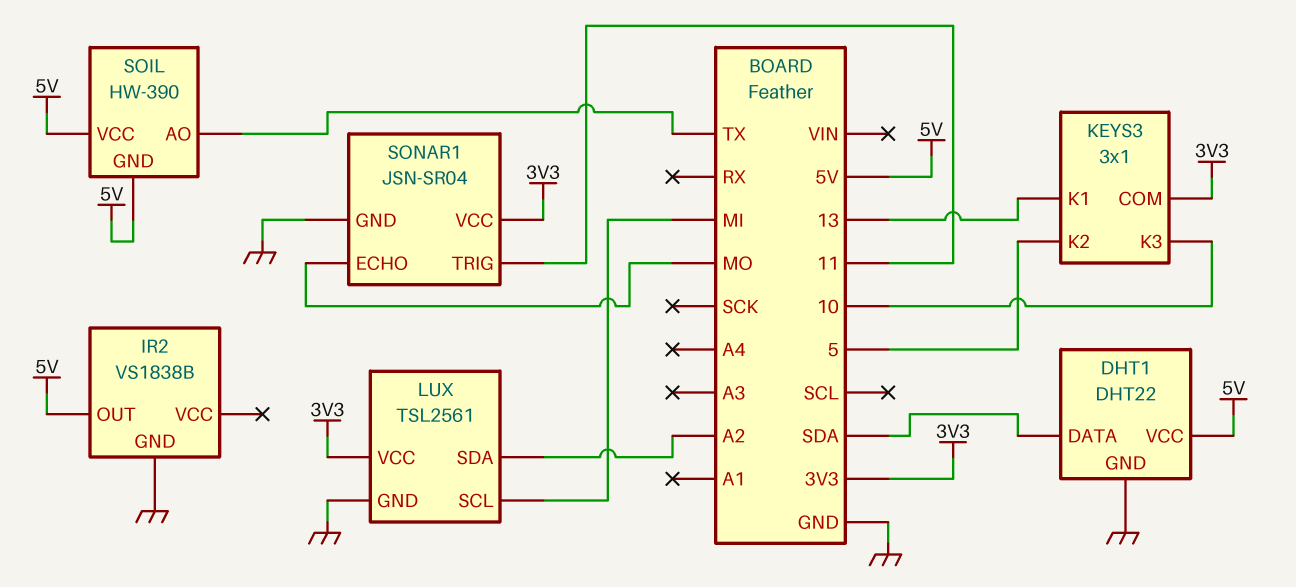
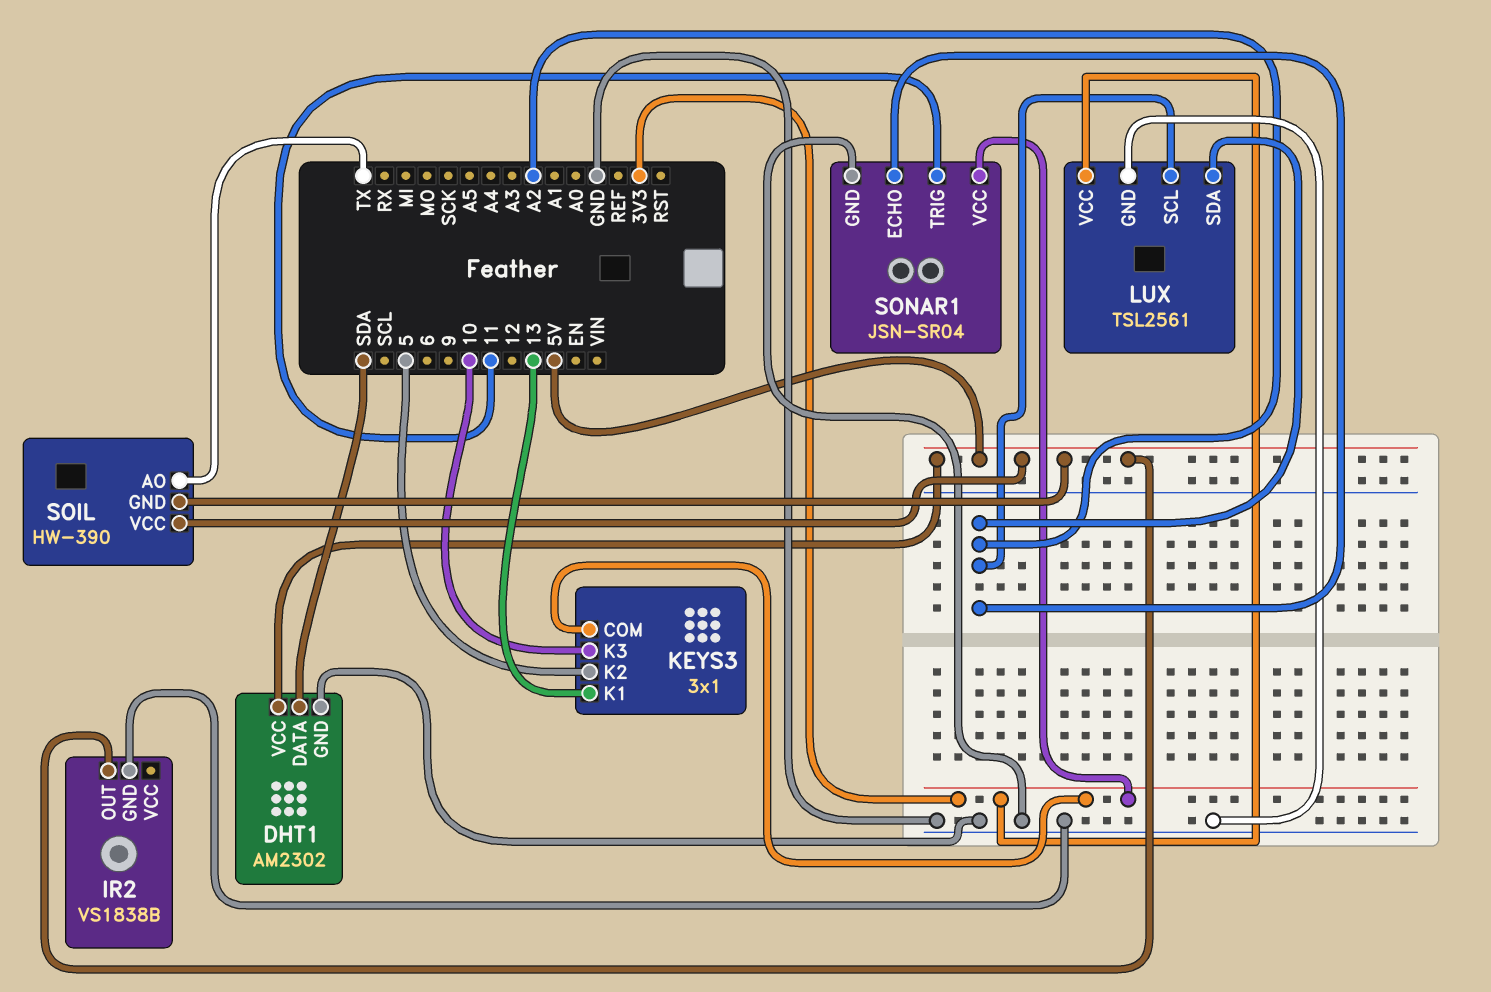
DHT1: DHT22 -> AM2302
LUX pin SCL: MI -> A2
SONAR1 pin ECHO: MO -> A2

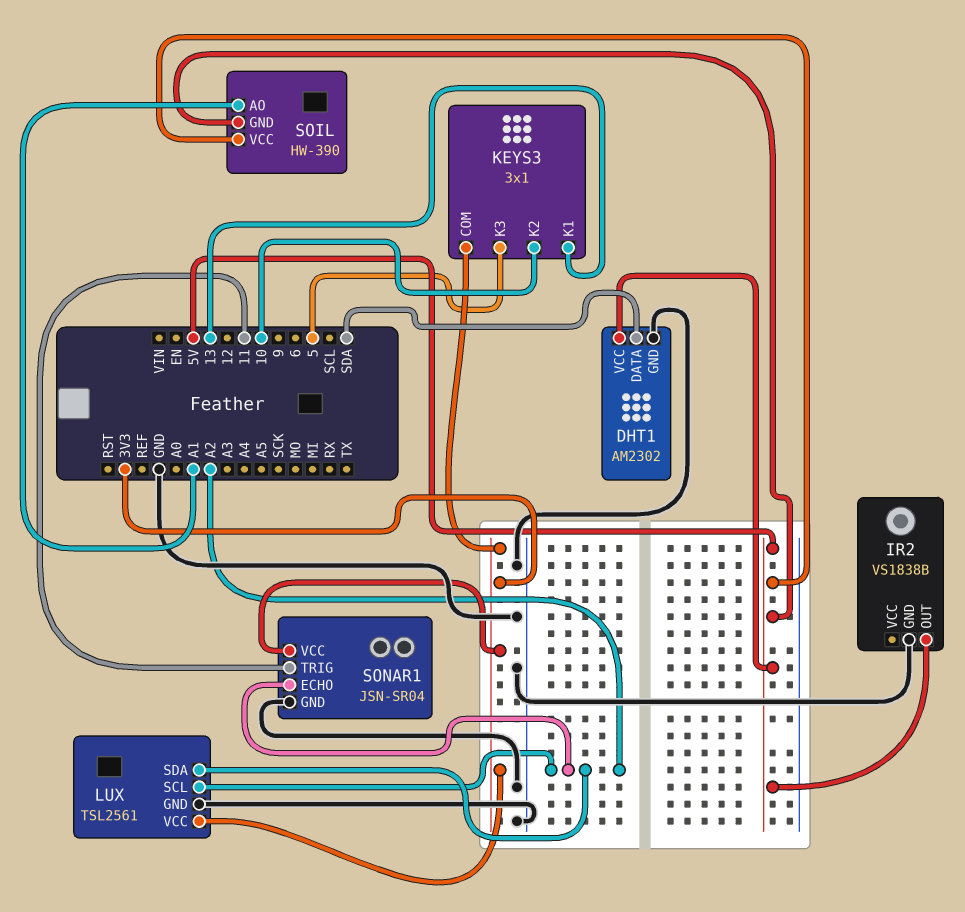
KEYS3 pin K2: 5 -> 10
KEYS3 pin K3: 10 -> 5
SOIL pin AO: TX -> A1

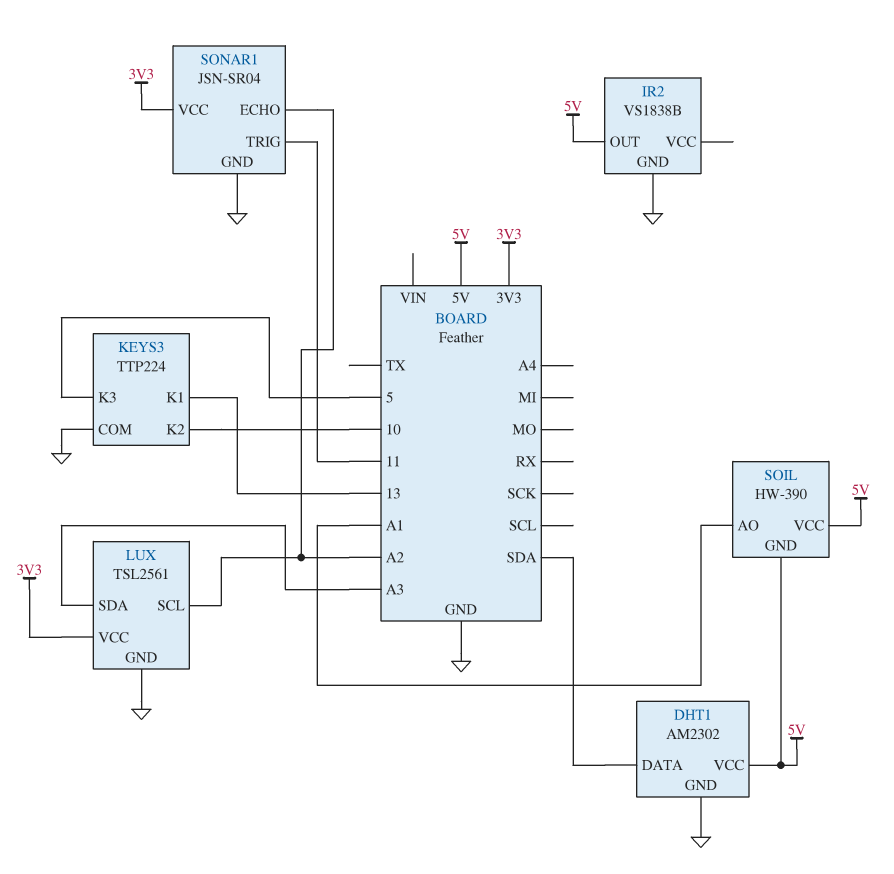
KEYS3: 3x1 -> TTP224
KEYS3 pin COM: 3V3 -> GND
LUX pin SDA: A2 -> A3

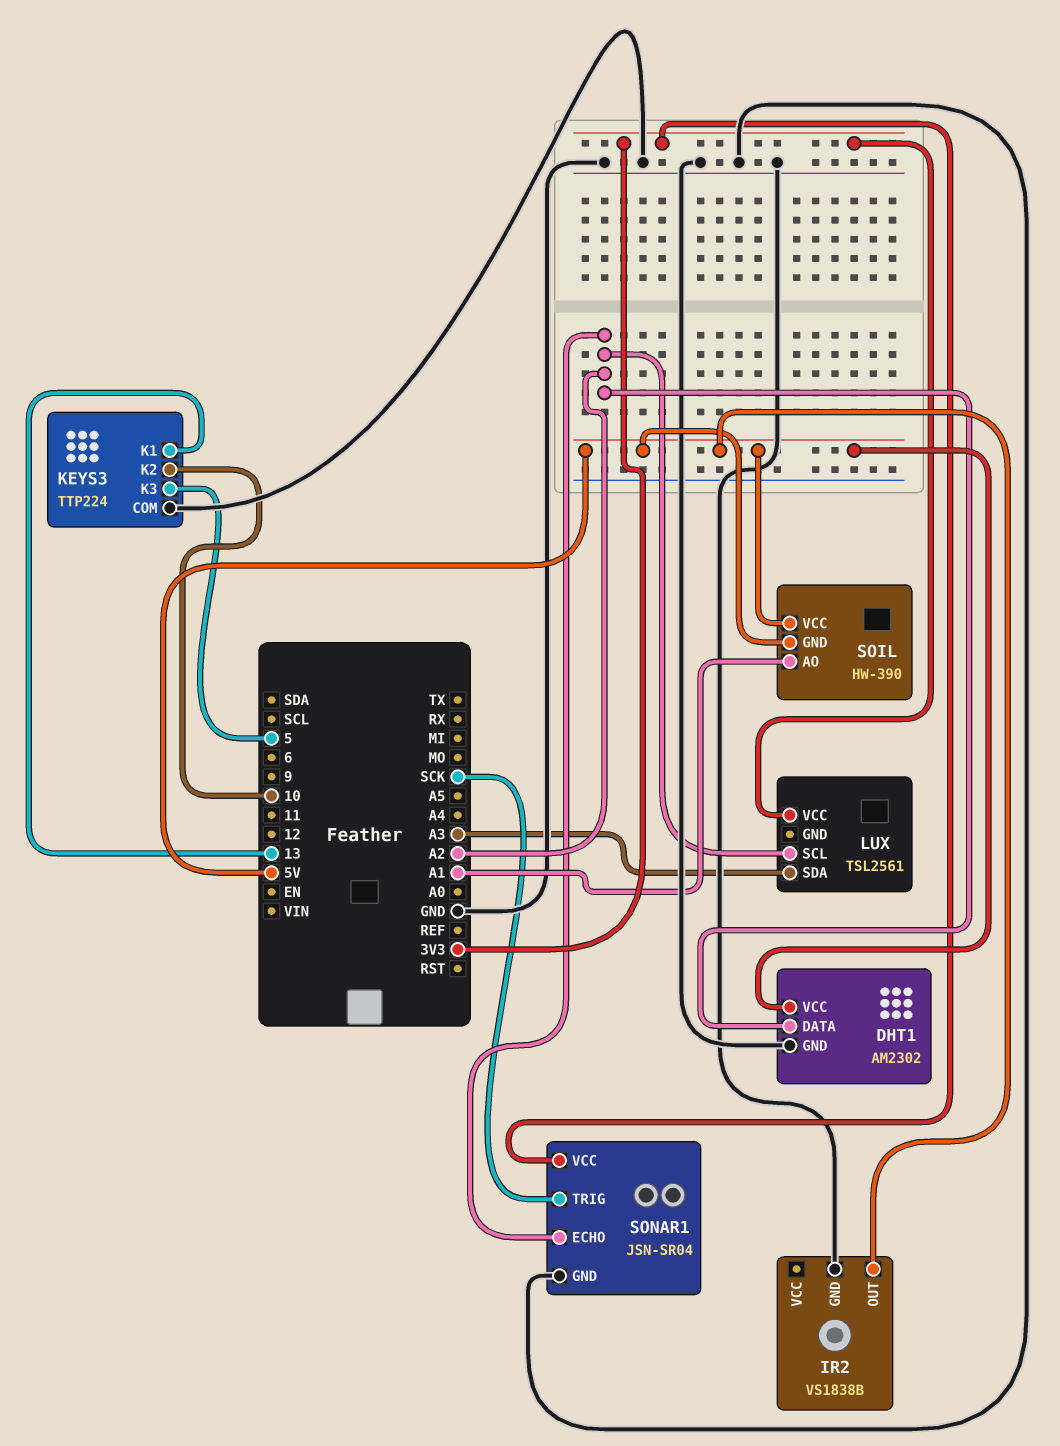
DHT1 pin DATA: SDA -> A2
LUX pin GND: GND -> none
SONAR1 pin TRIG: 11 -> SCK

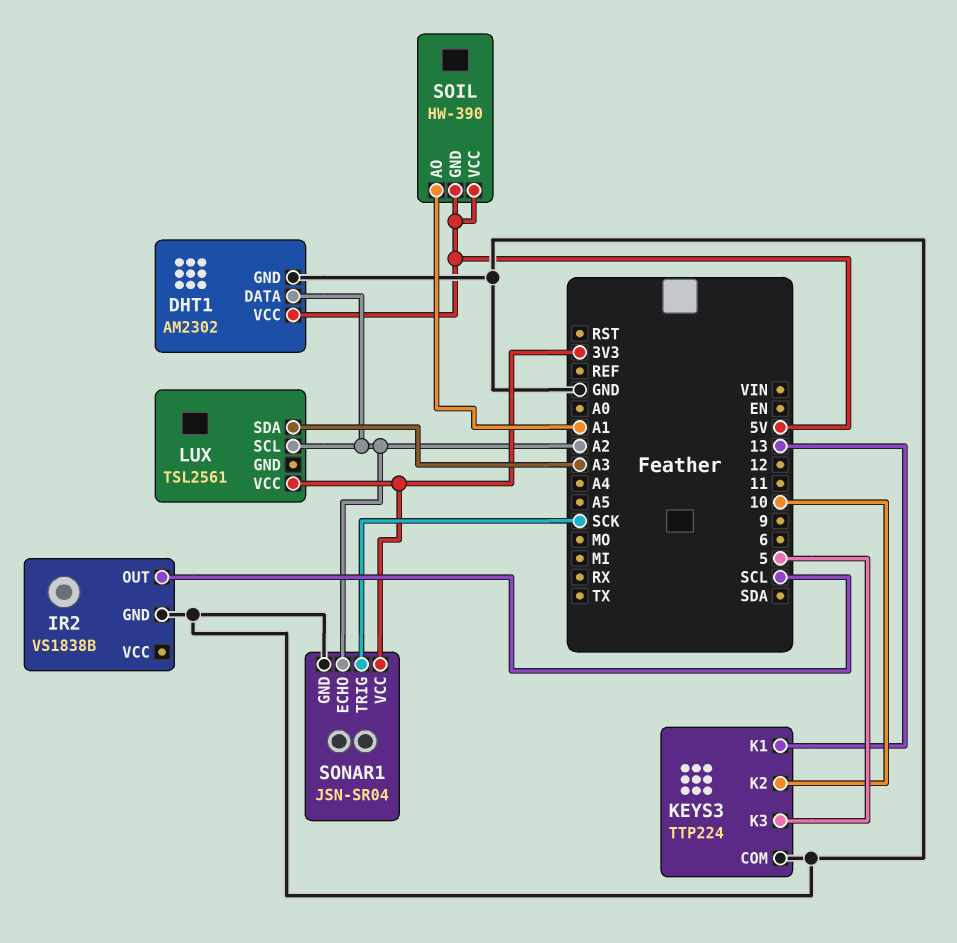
IR2 pin OUT: 5V -> SCL

